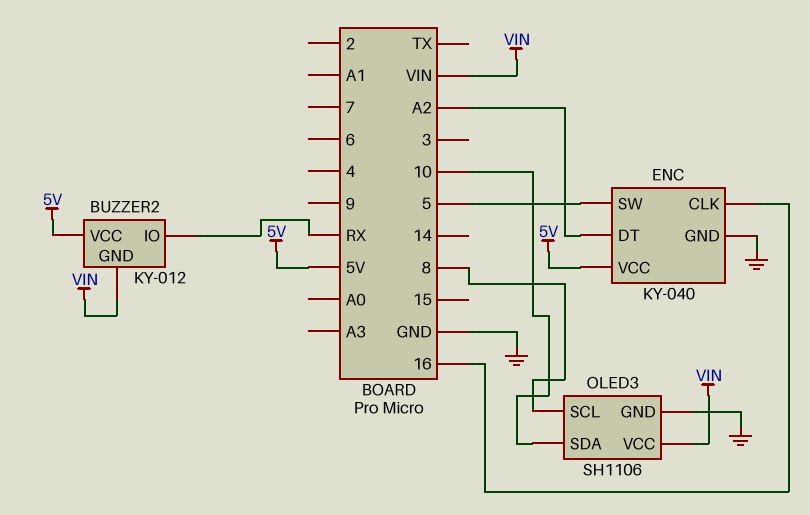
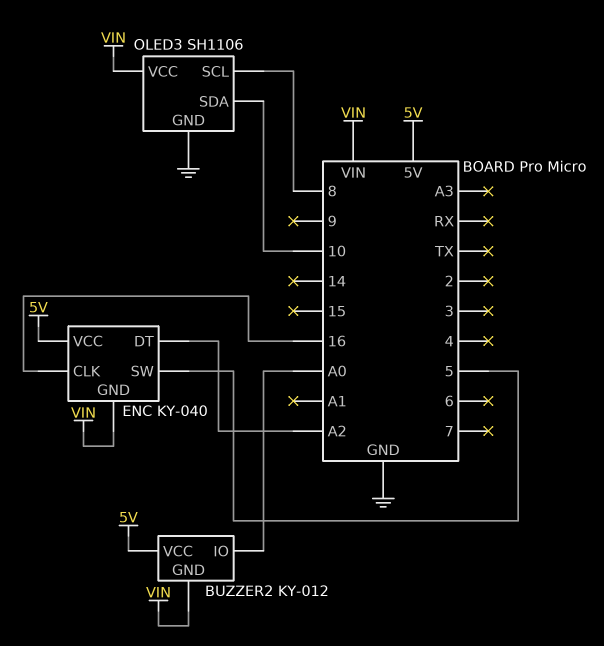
BUZZER2 pin IO: RX -> A0
ENC pin GND: GND -> VIN

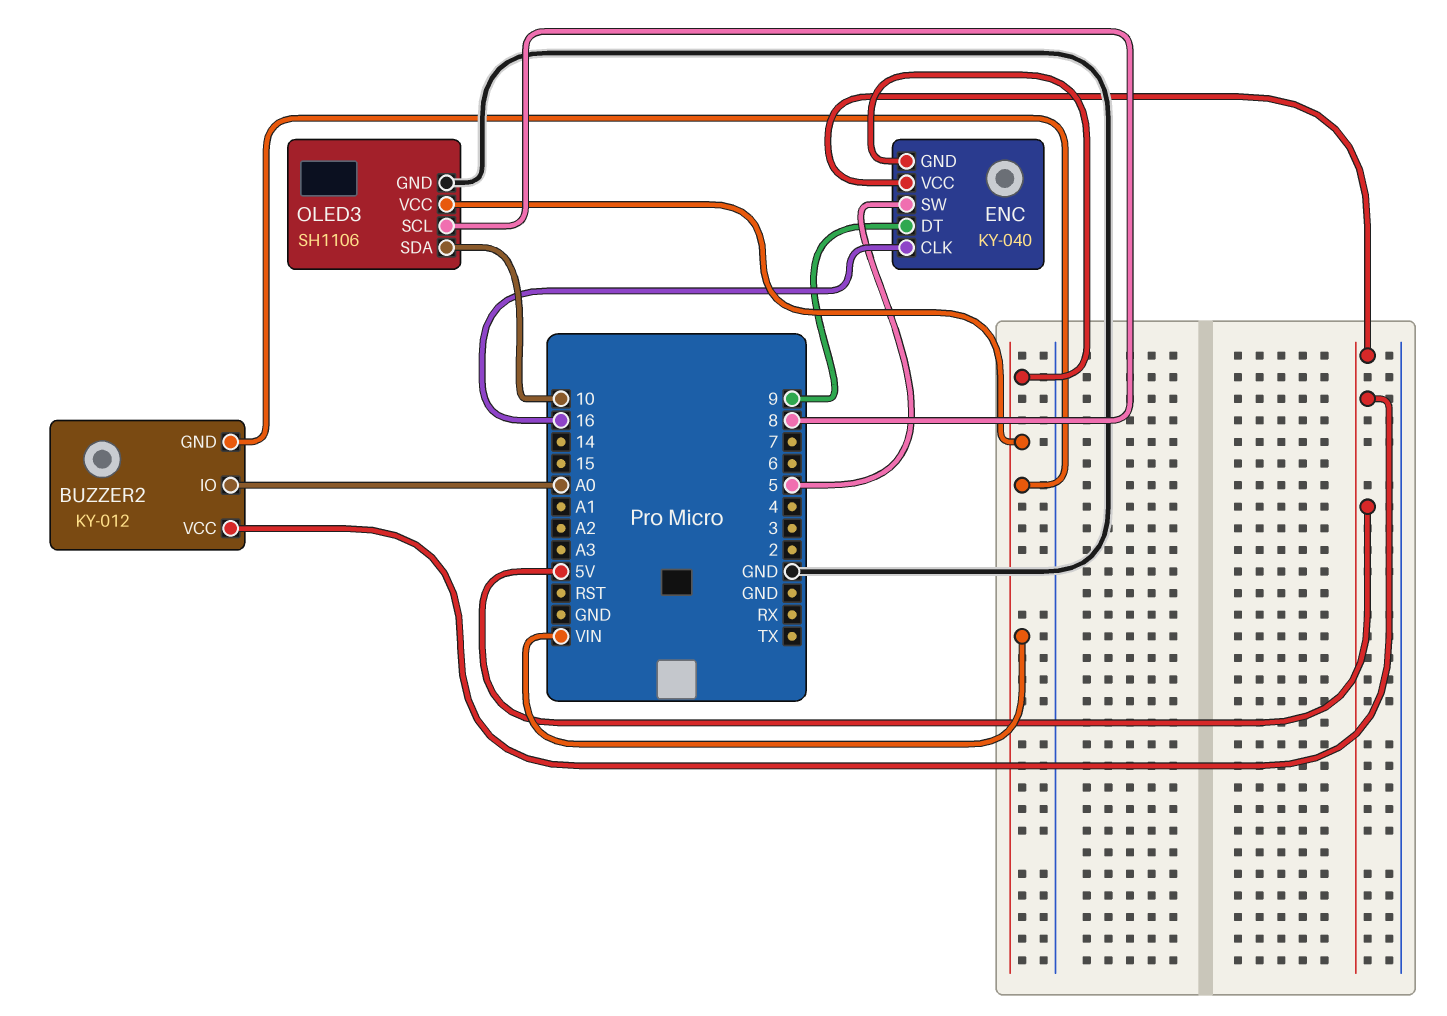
ENC pin DT: A2 -> 9

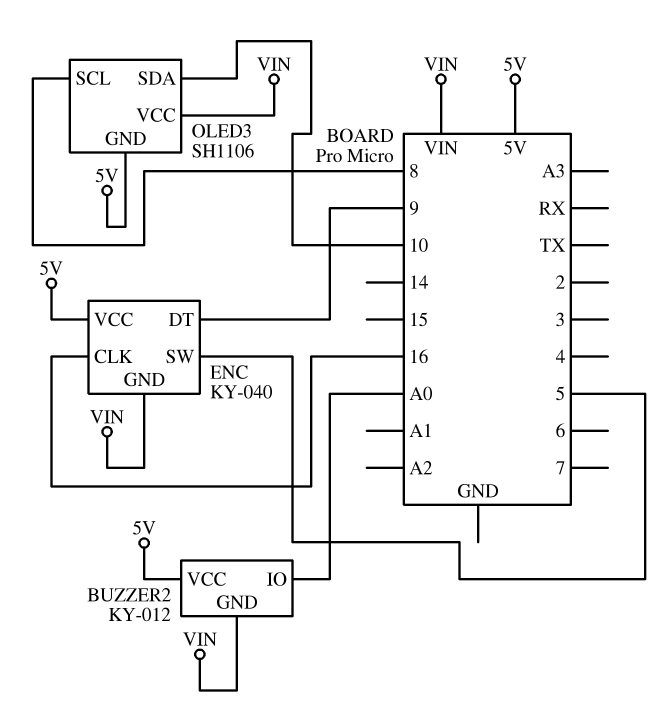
OLED3 pin GND: GND -> 5V

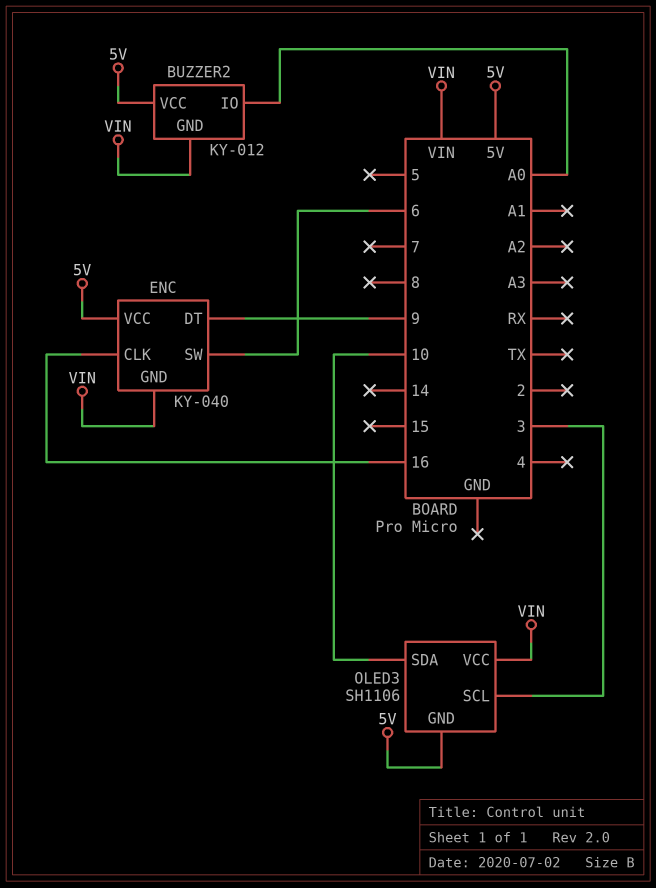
ENC pin SW: 5 -> 6
OLED3 pin SCL: 8 -> 3

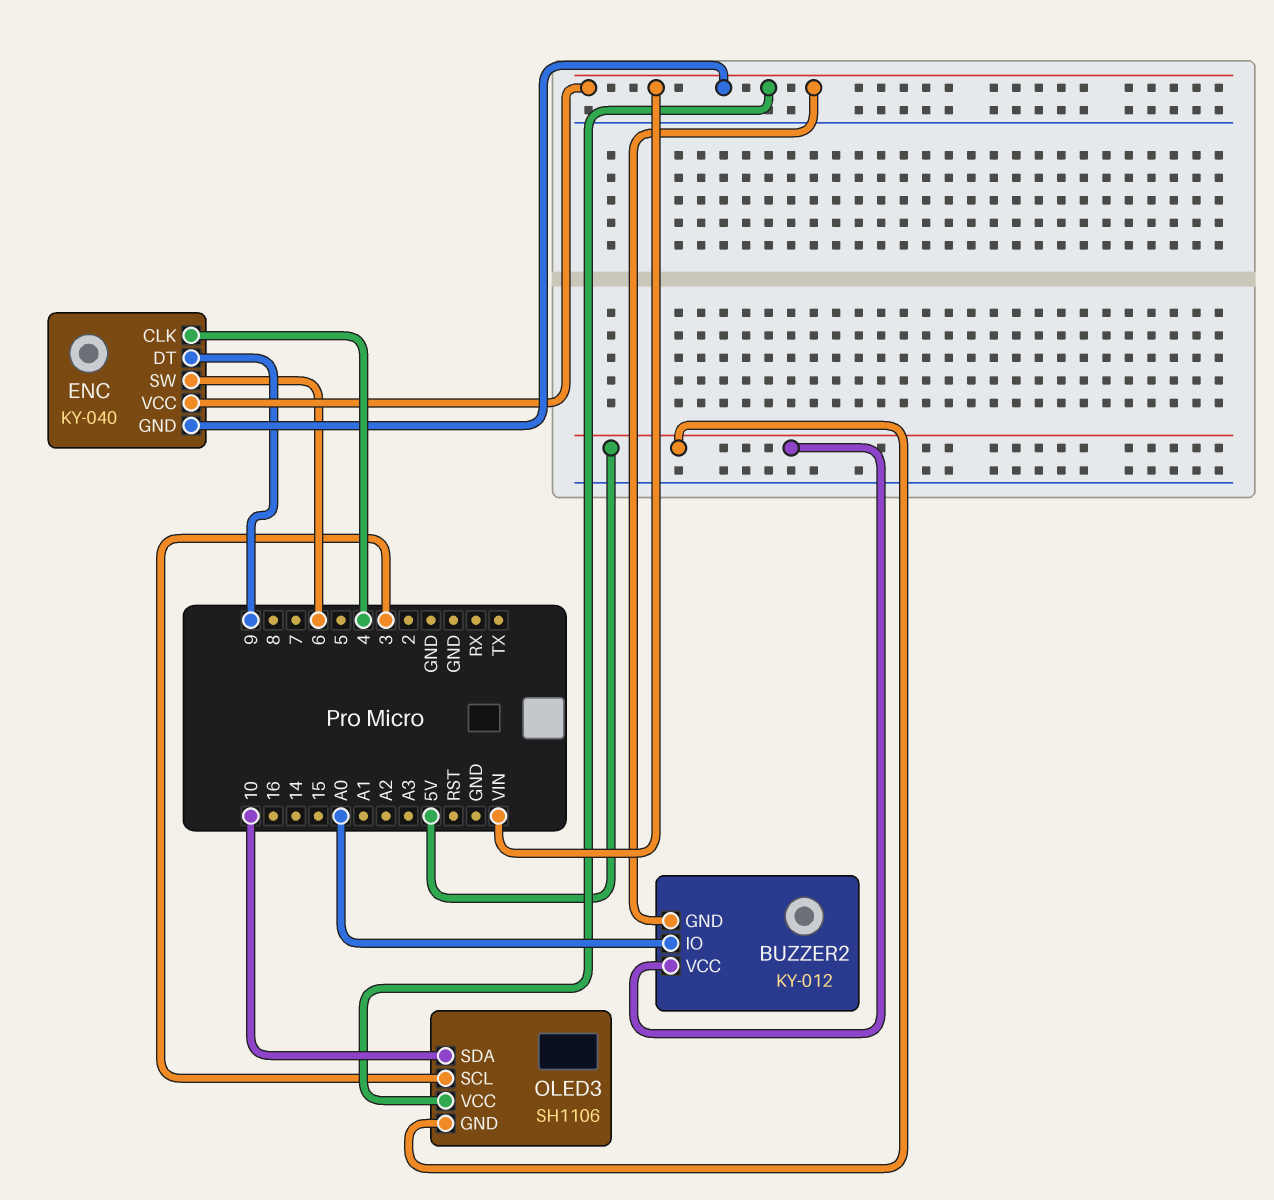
ENC pin CLK: 16 -> 4
ENC pin VCC: 5V -> VIN

